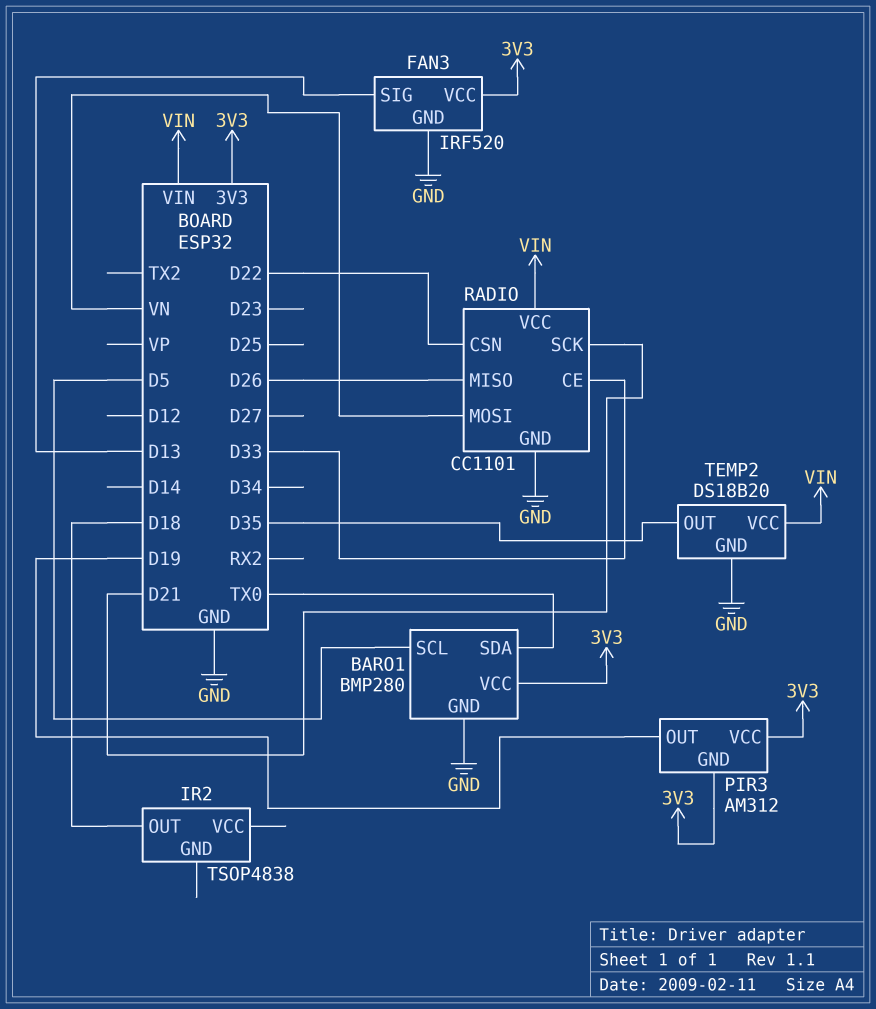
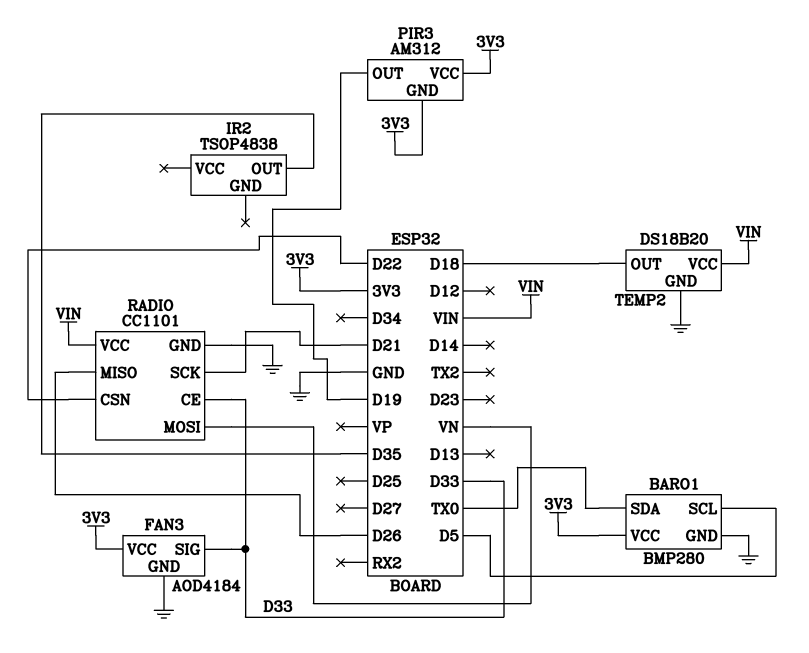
FAN3: IRF520 -> AOD4184
FAN3 pin SIG: D13 -> D33
IR2 pin OUT: D18 -> D35
TEMP2 pin OUT: D35 -> D18

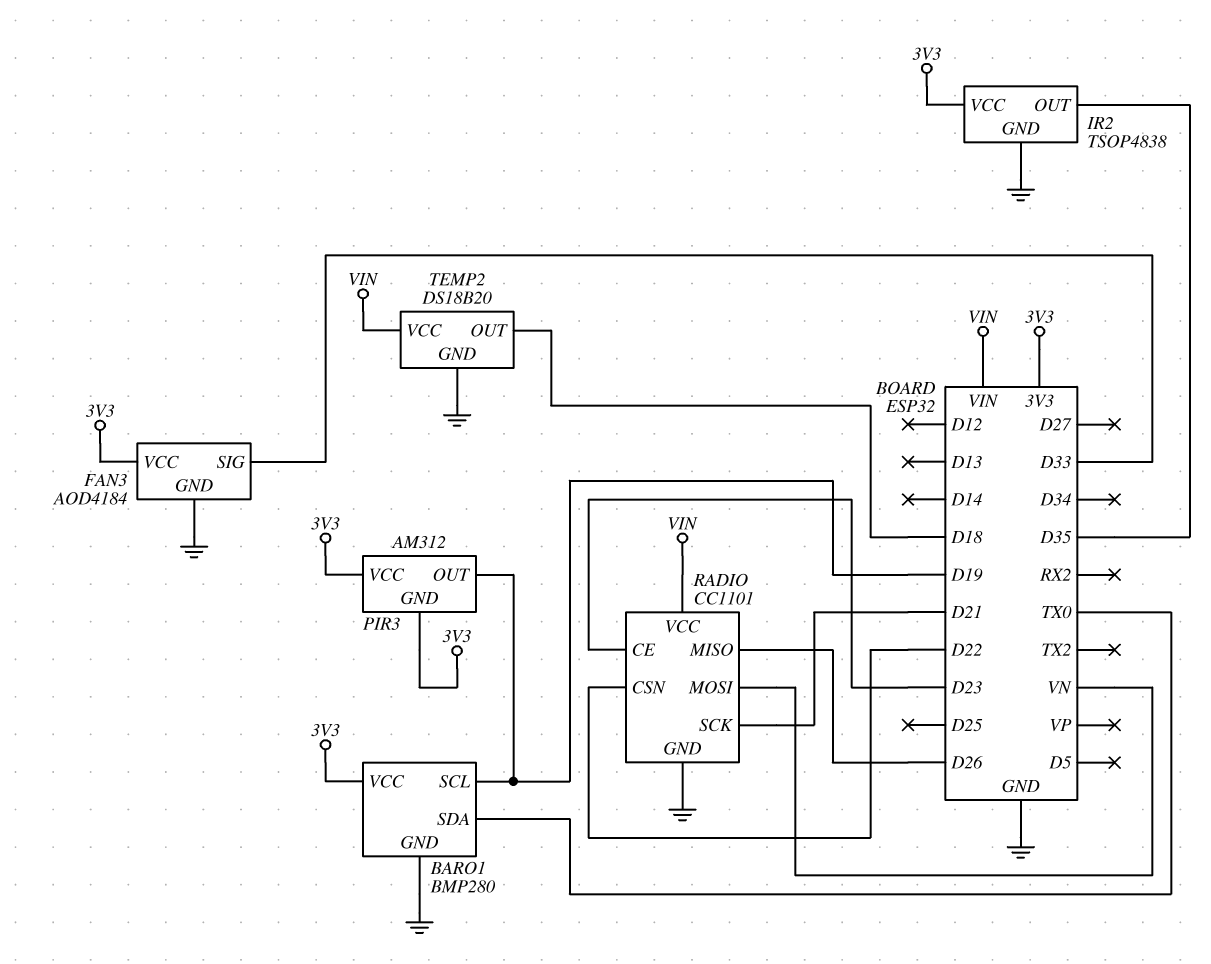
BARO1 pin SCL: D5 -> D19
IR2 pin GND: none -> GND
IR2 pin VCC: none -> 3V3
RADIO pin CE: D33 -> D23

